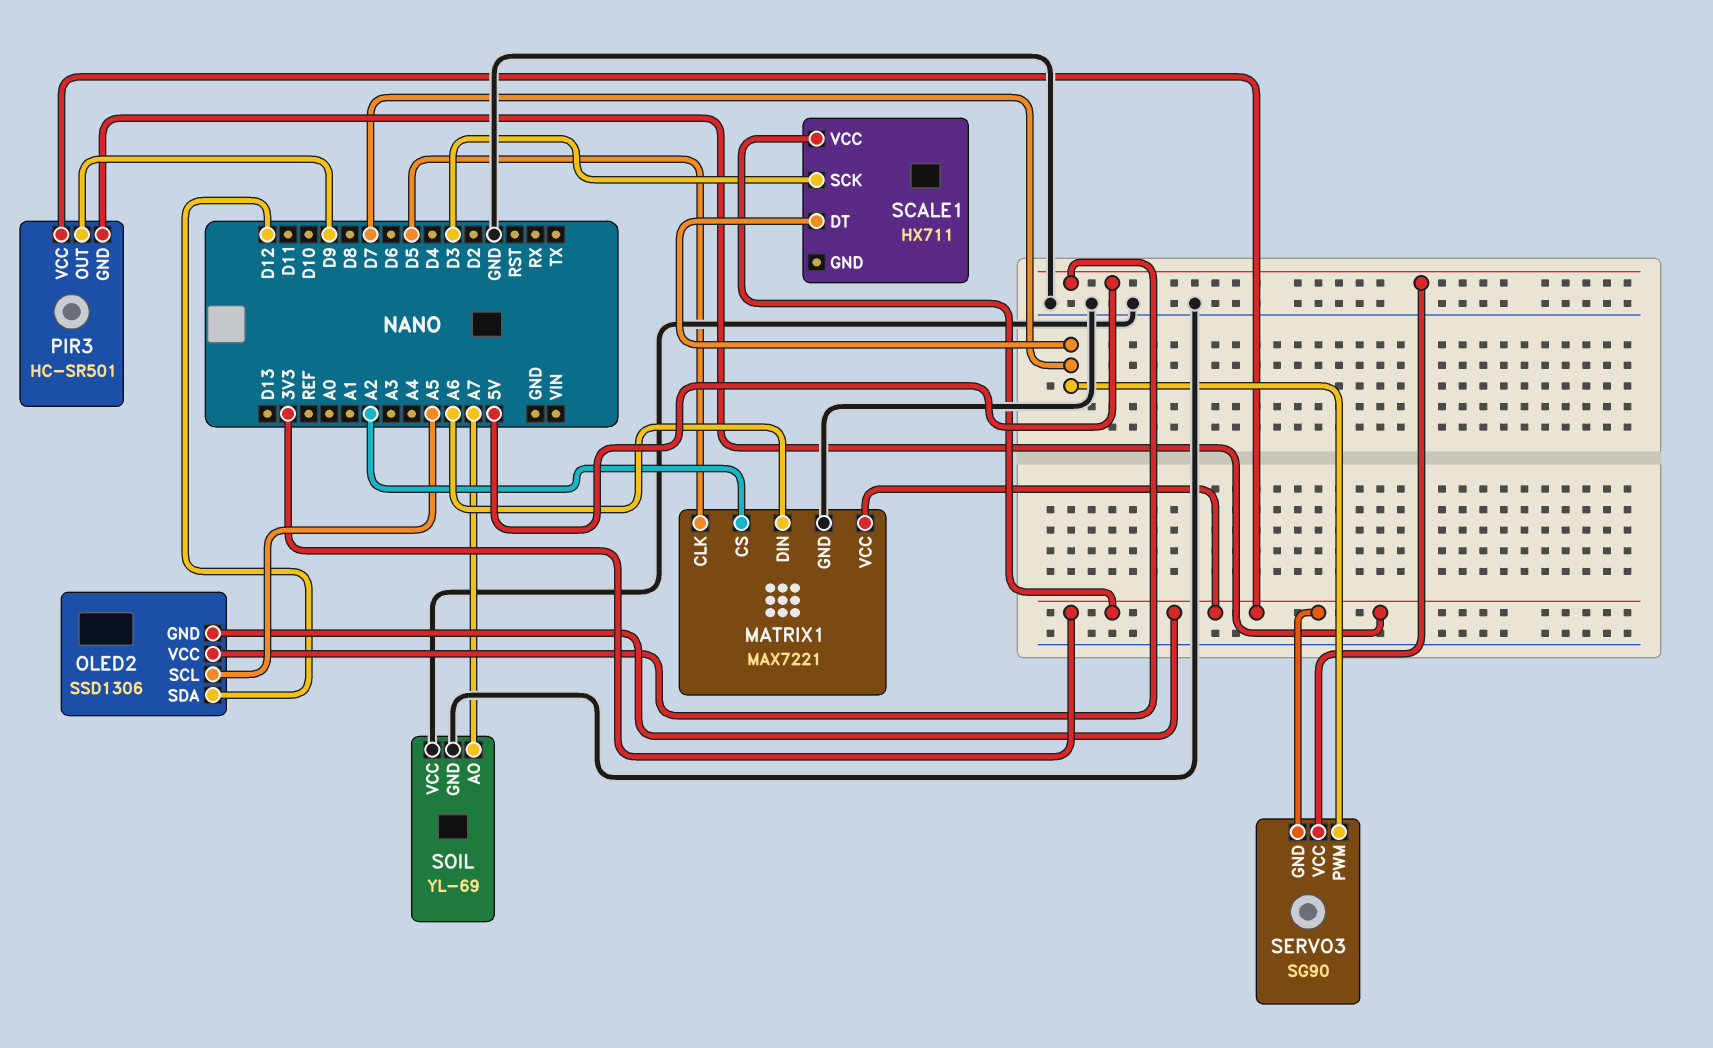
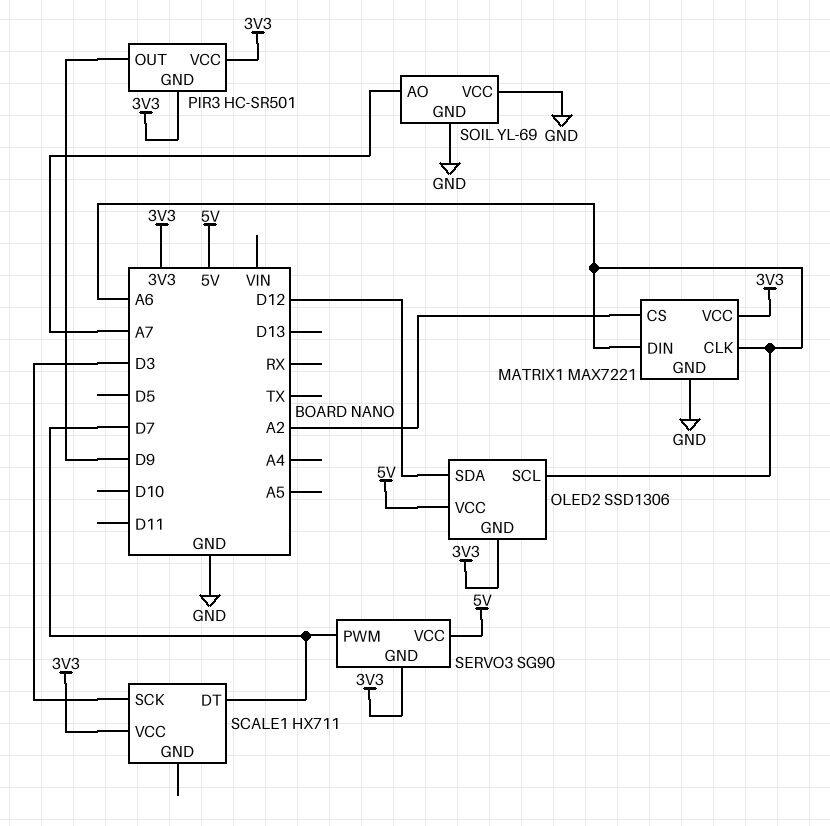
MATRIX1 pin CLK: D5 -> A6
OLED2 pin SCL: A5 -> A6

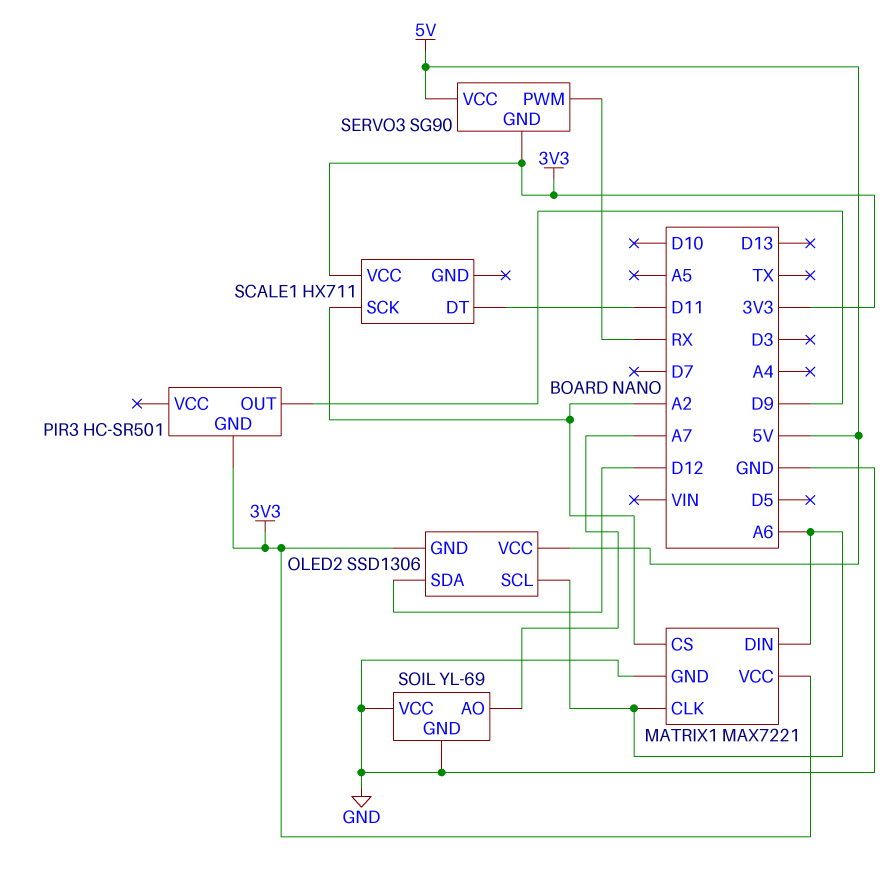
PIR3 pin VCC: 3V3 -> none
SCALE1 pin DT: D7 -> D11
SCALE1 pin SCK: D3 -> A2
SERVO3 pin PWM: D7 -> RX

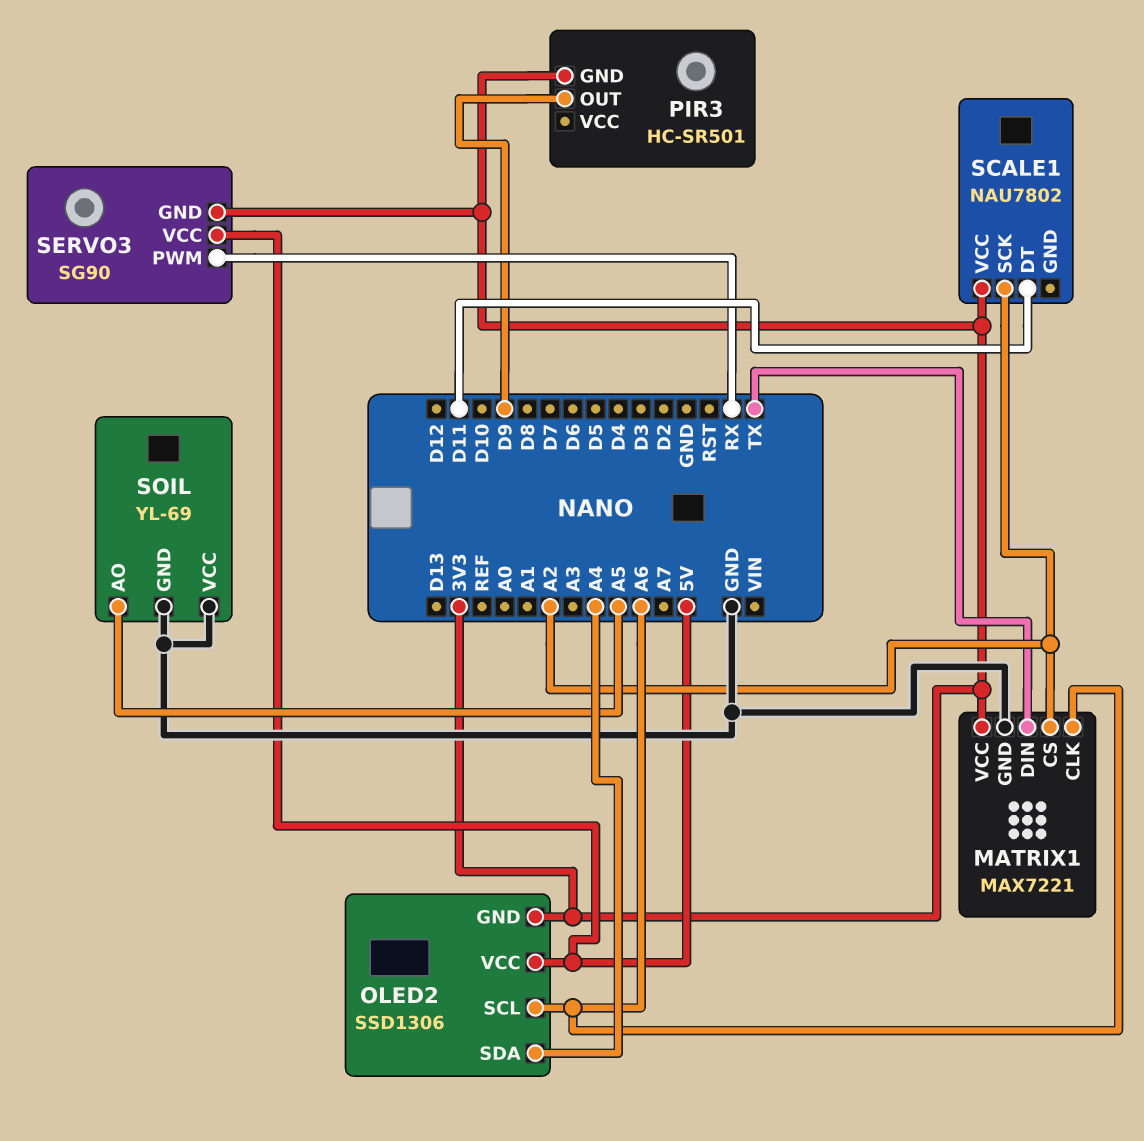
MATRIX1 pin DIN: A6 -> TX
OLED2 pin SDA: D12 -> A4
SCALE1: HX711 -> NAU7802
SOIL pin AO: A7 -> A5

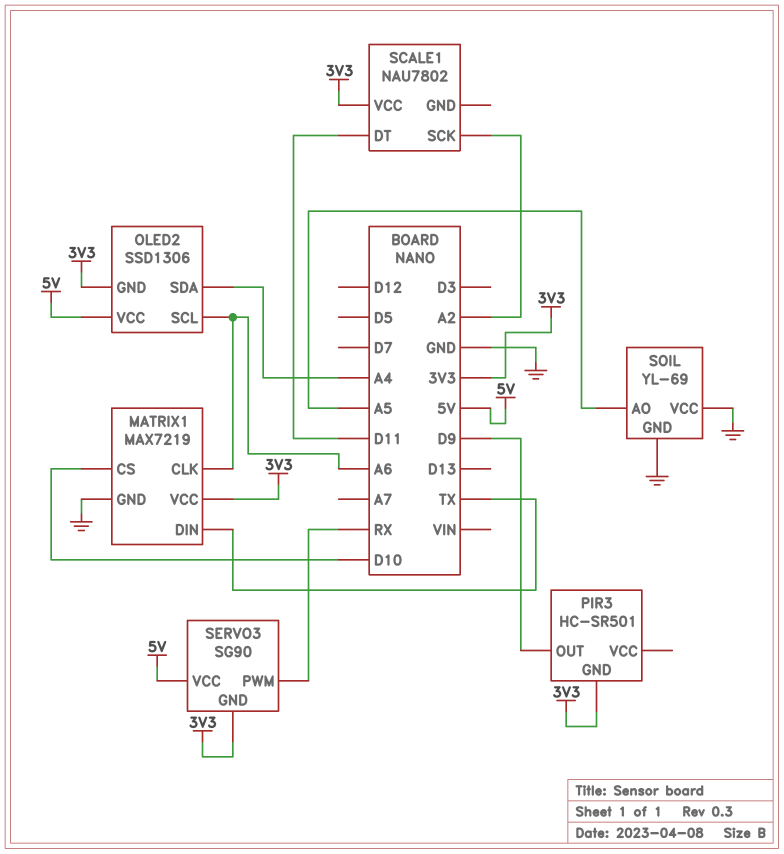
MATRIX1: MAX7221 -> MAX7219
MATRIX1 pin CS: A2 -> D10

